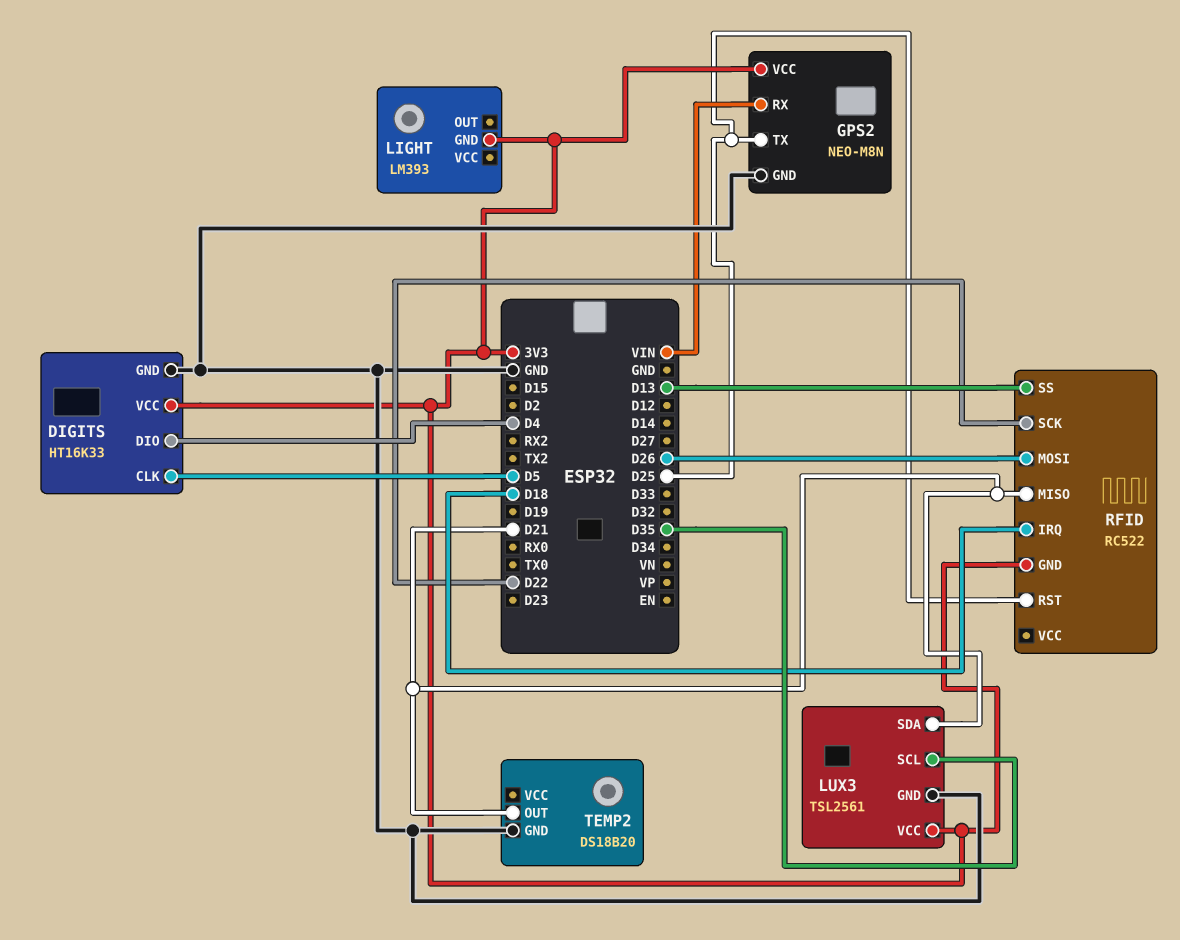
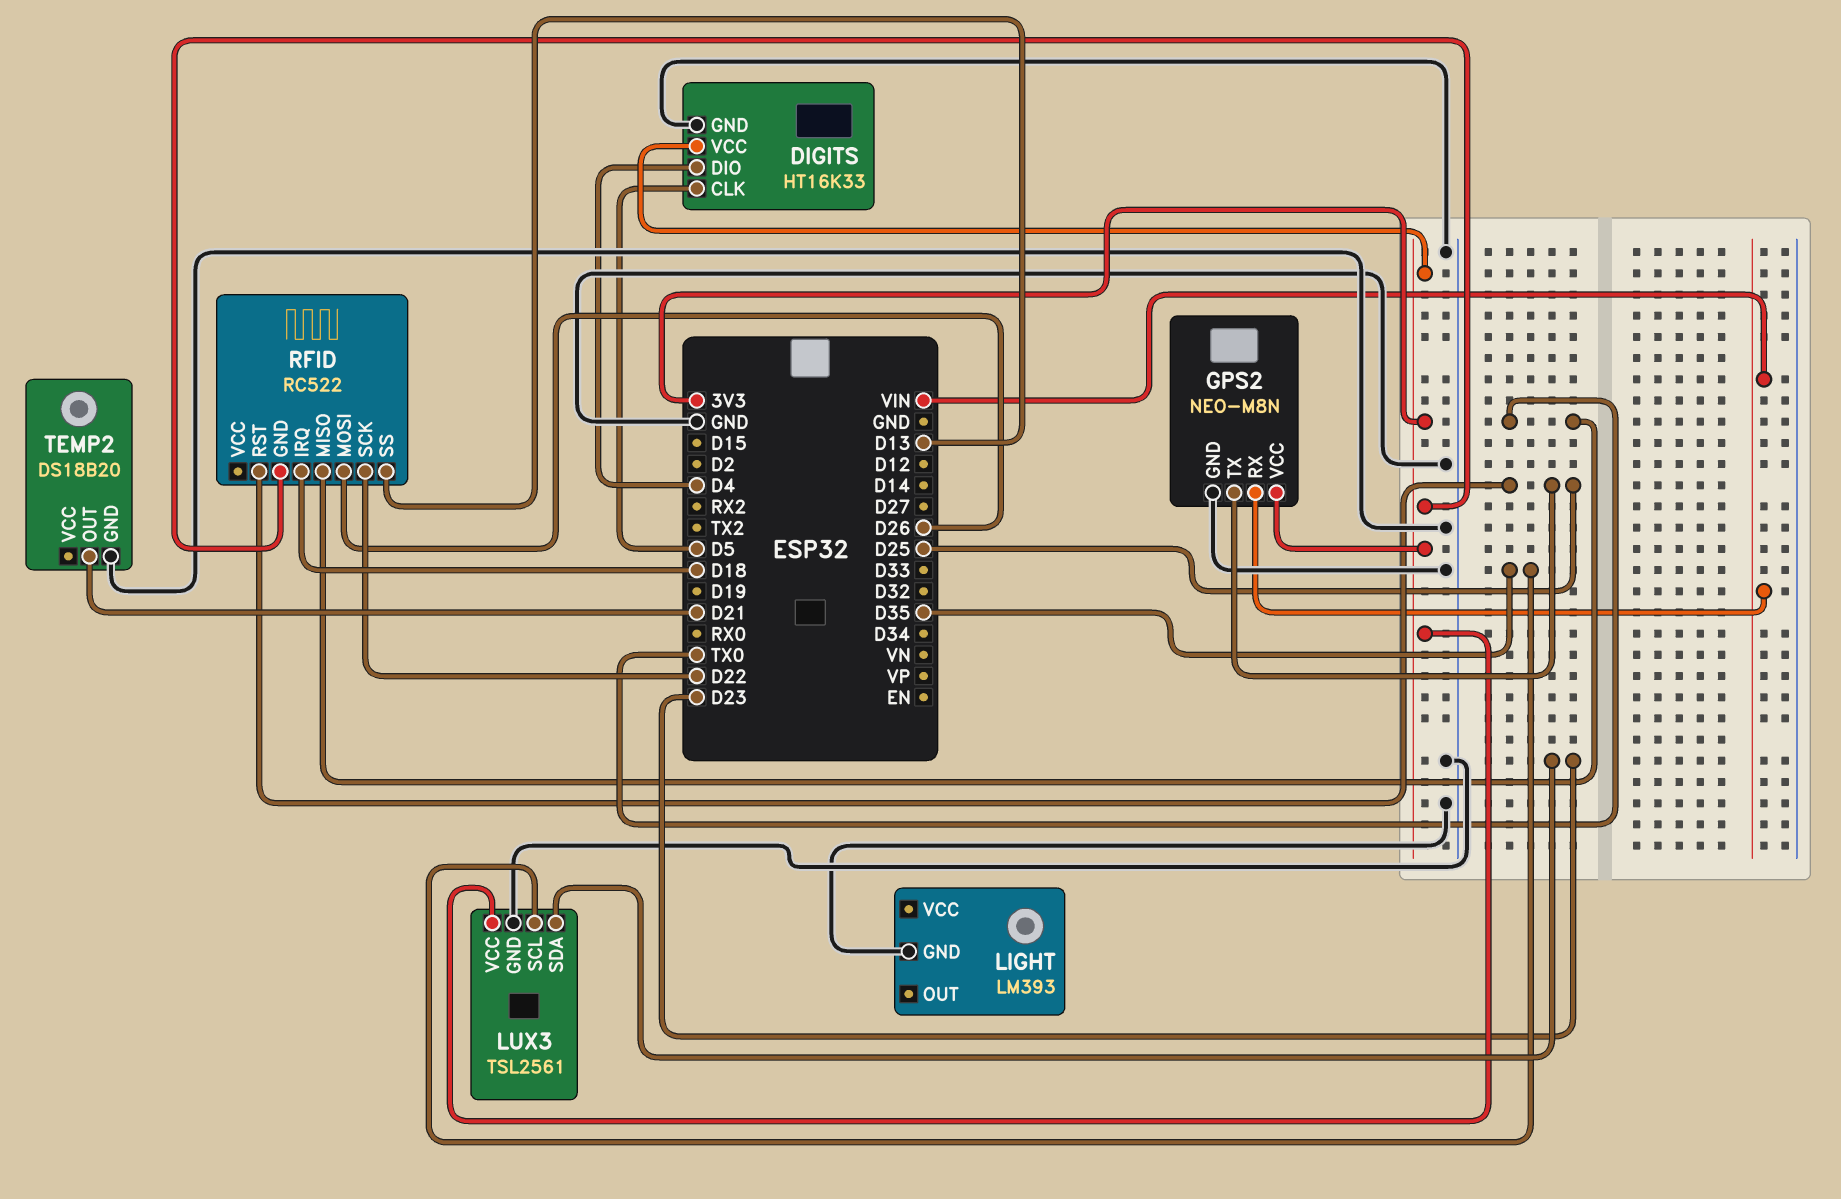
LIGHT pin GND: 3V3 -> GND
LUX3 pin SDA: D21 -> D23
RFID pin MISO: D21 -> TX0

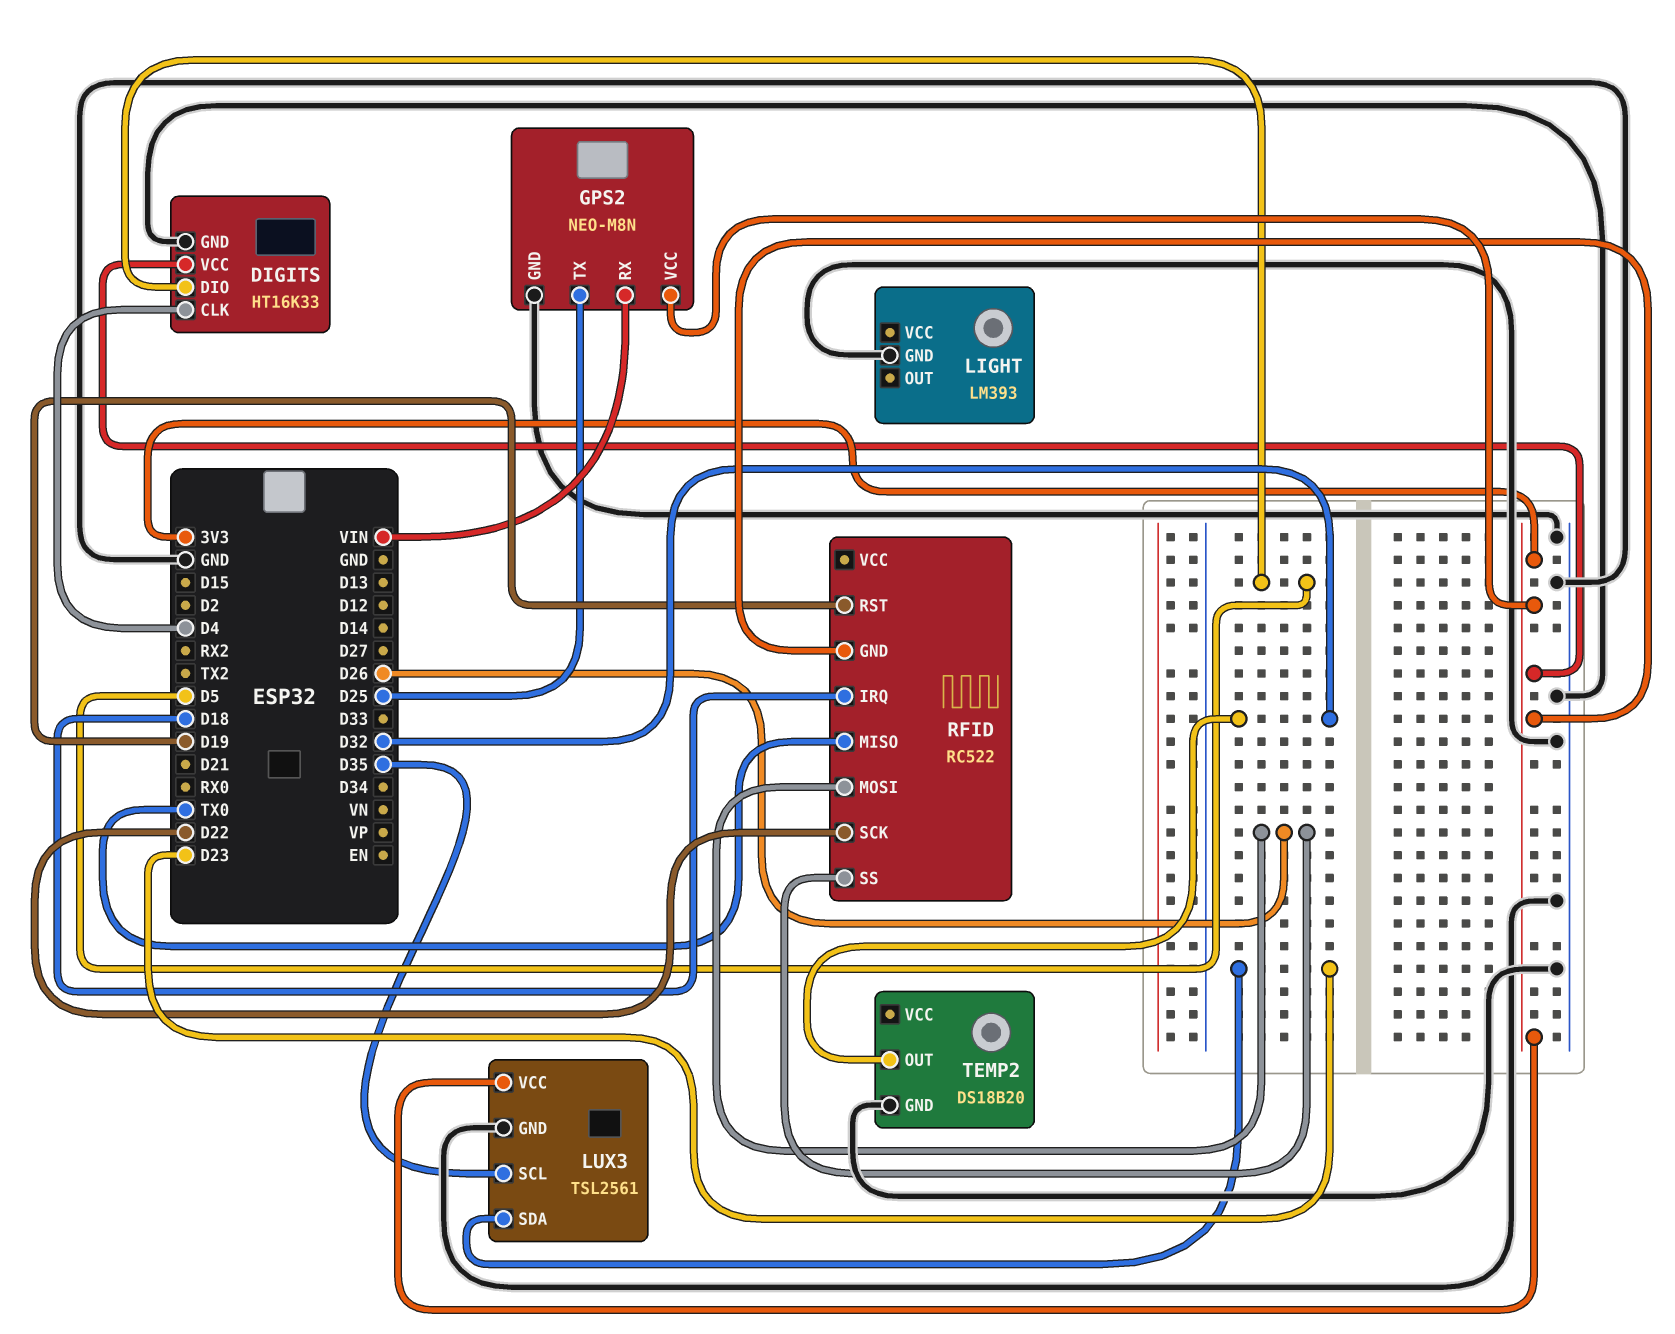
DIGITS pin CLK: D5 -> D4
DIGITS pin DIO: D4 -> D5
RFID pin RST: D25 -> D19
RFID pin SS: D13 -> D26
TEMP2 pin OUT: D21 -> D32

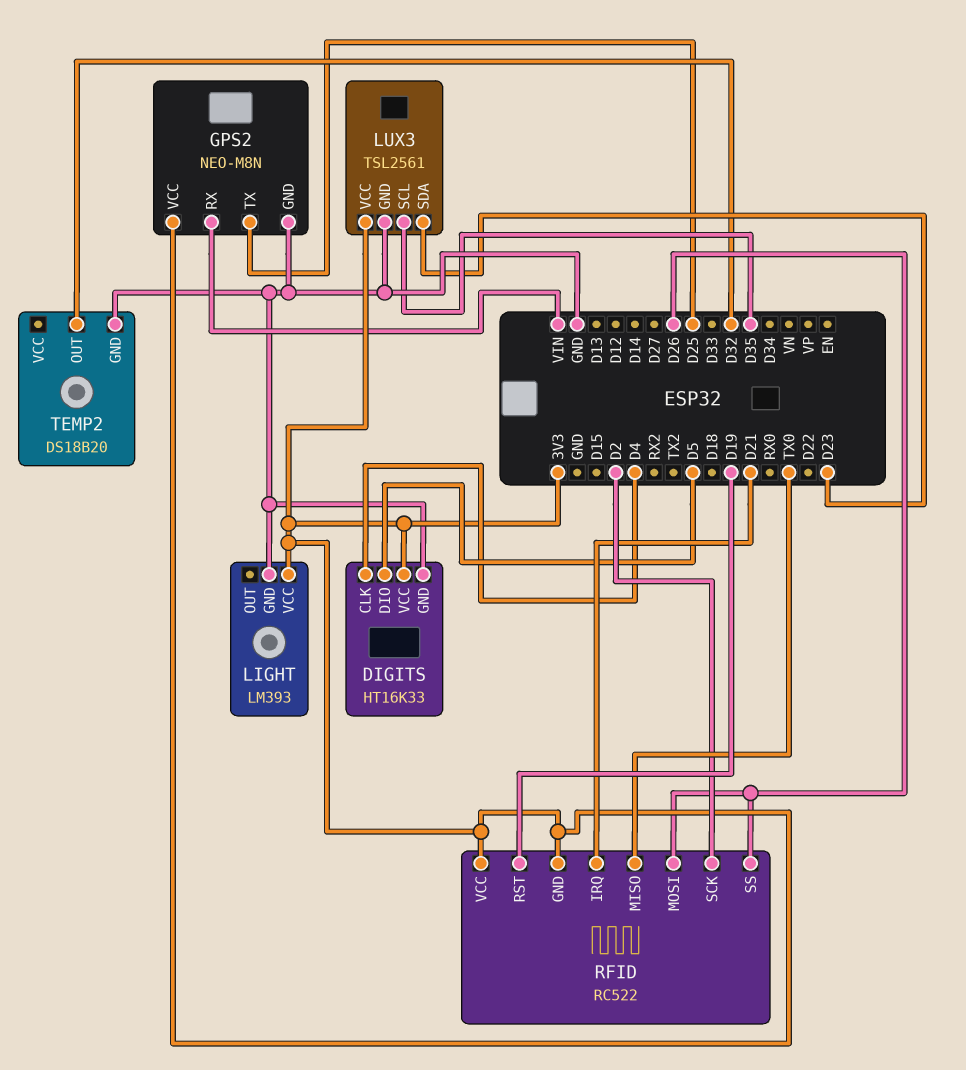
LIGHT pin VCC: none -> 3V3
RFID pin IRQ: D18 -> D21
RFID pin SCK: D22 -> D2
RFID pin VCC: none -> 3V3

